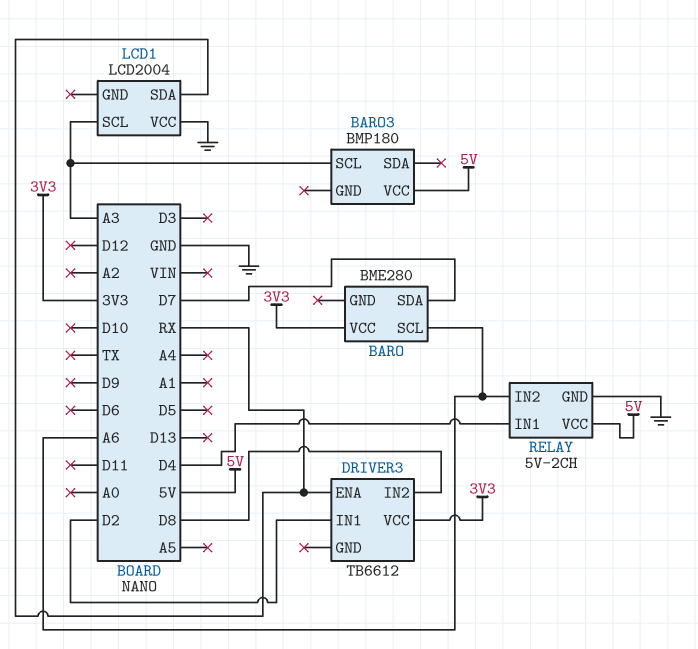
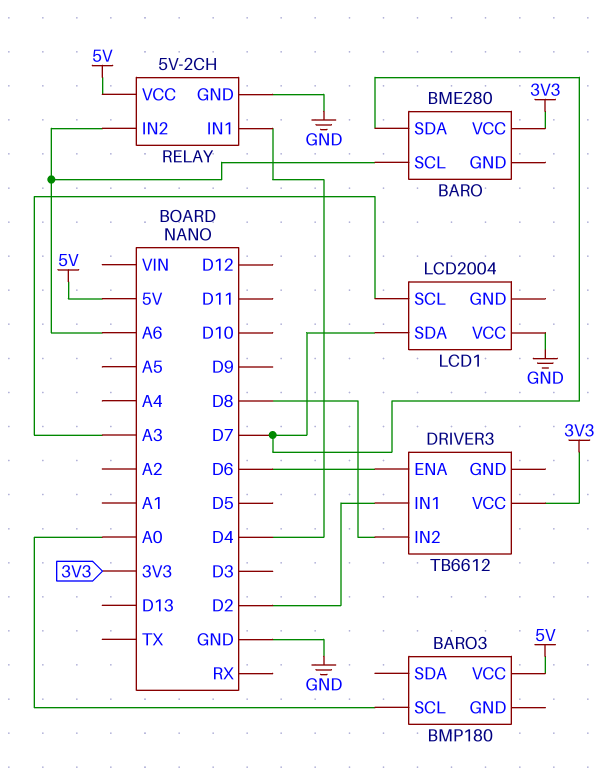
BARO3 pin SCL: A3 -> A0
DRIVER3 pin ENA: RX -> D6
LCD1 pin SDA: RX -> D7

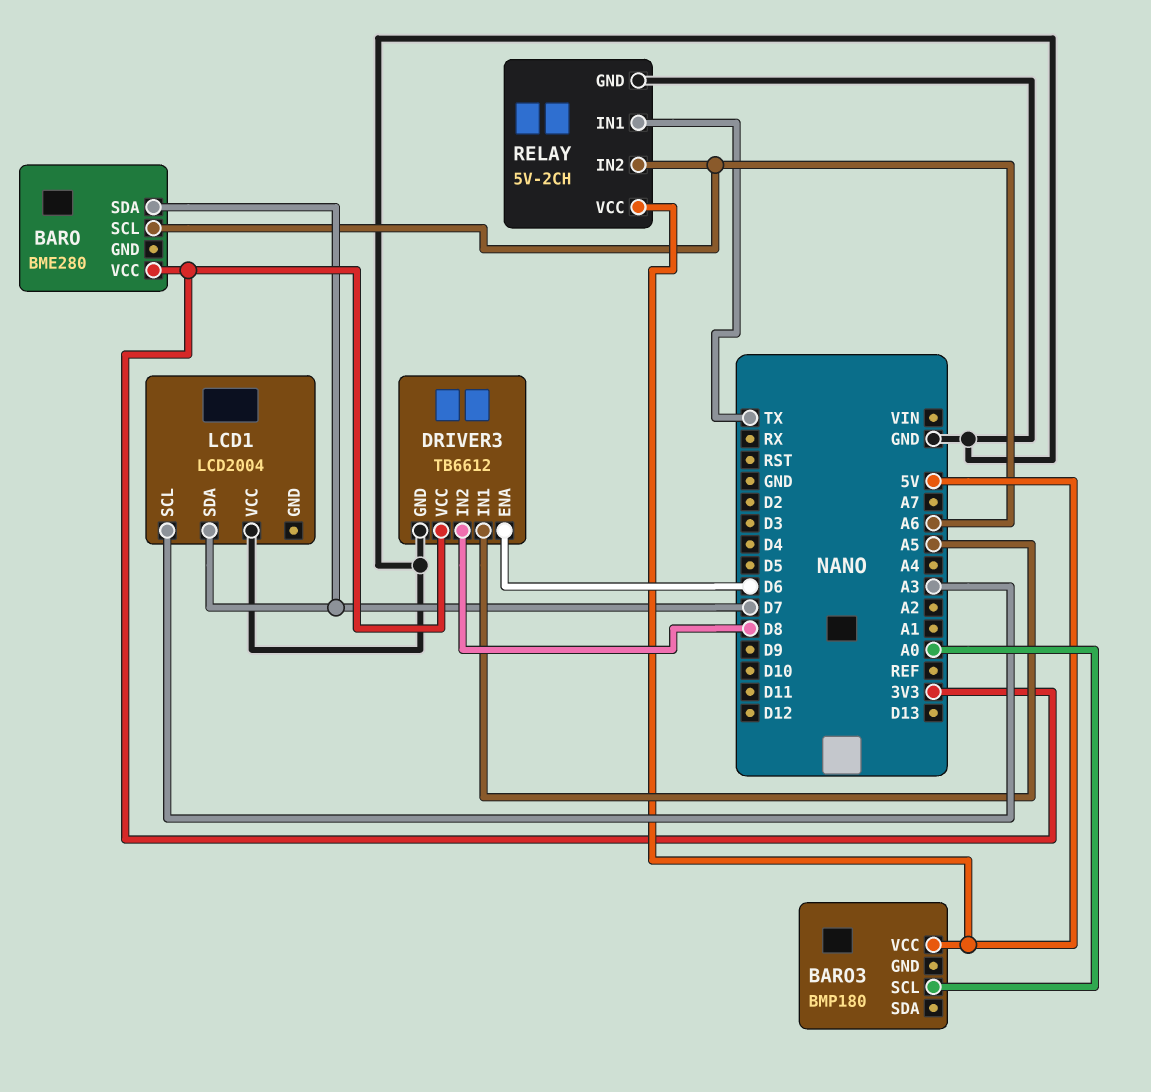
DRIVER3 pin GND: none -> GND
DRIVER3 pin IN1: D2 -> A5
RELAY pin IN1: D4 -> TX

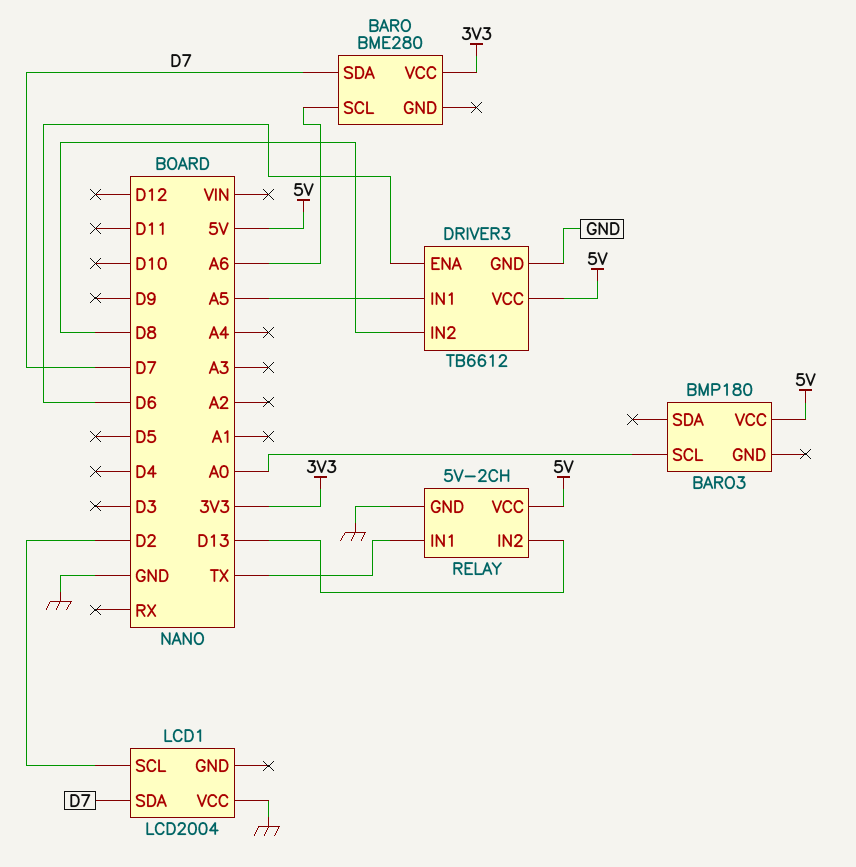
DRIVER3 pin VCC: 3V3 -> 5V
LCD1 pin SCL: A3 -> D2
RELAY pin IN2: A6 -> D13

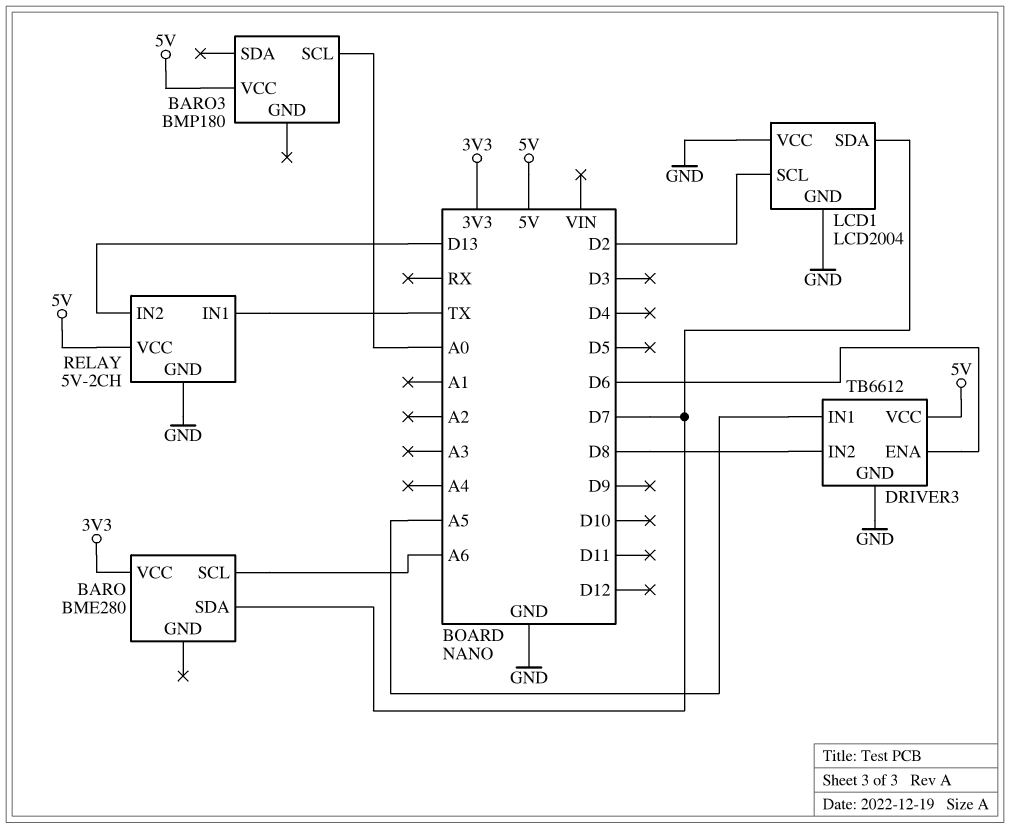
LCD1 pin GND: none -> GND

